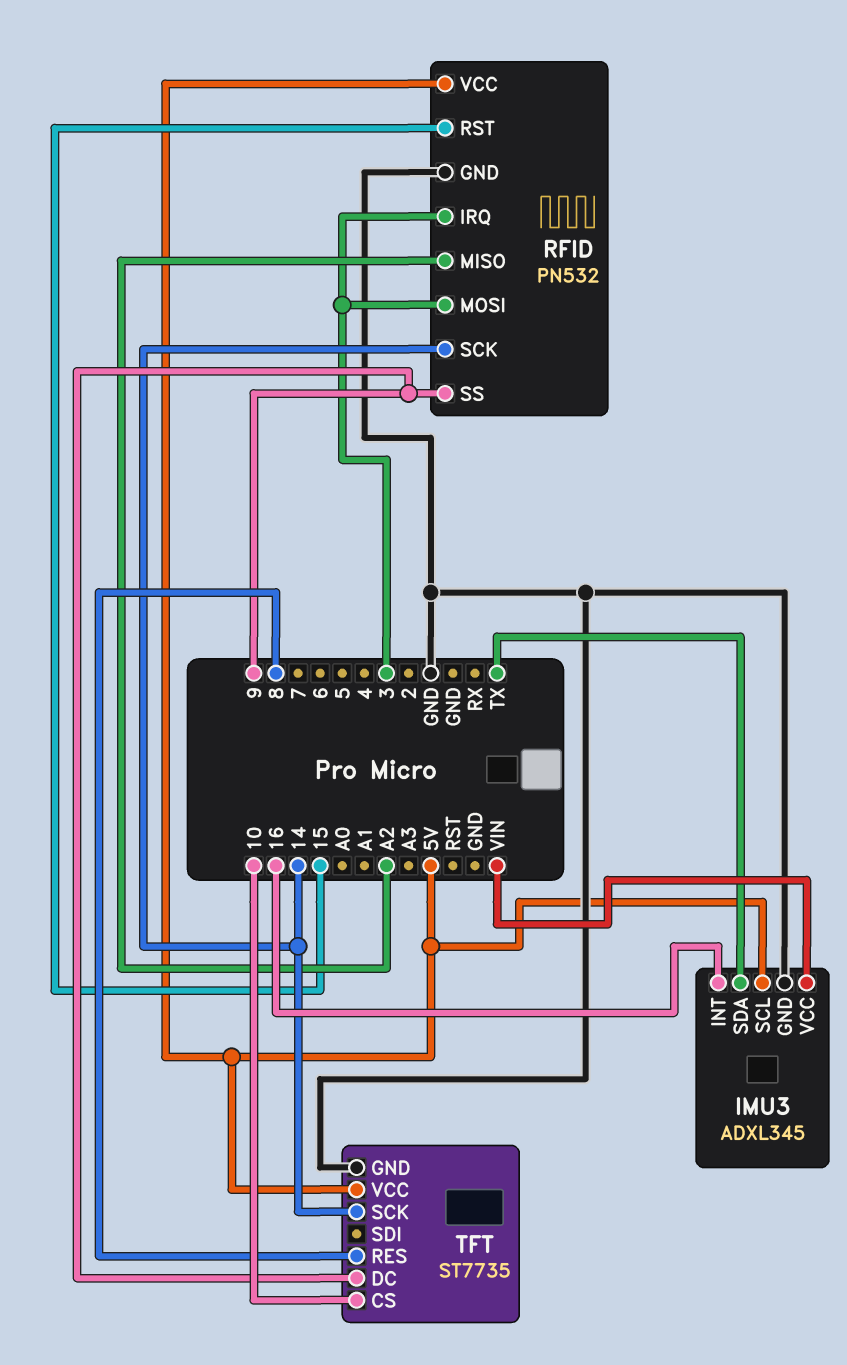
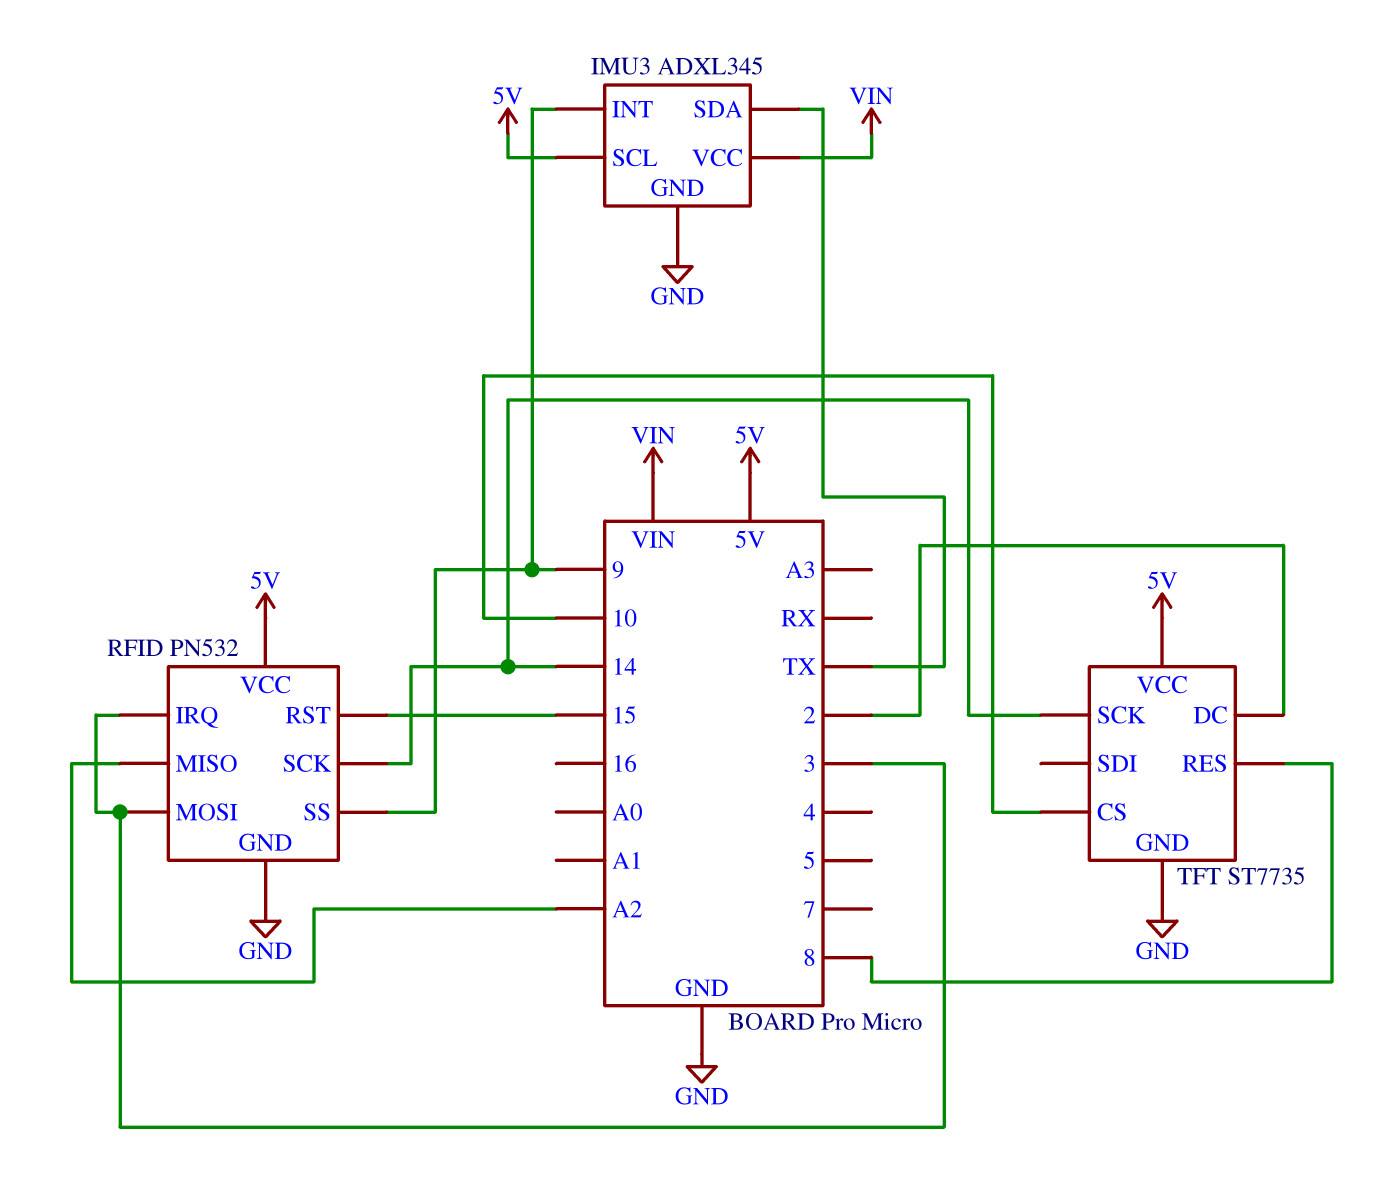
IMU3 pin INT: 16 -> 9
TFT pin DC: 9 -> 2

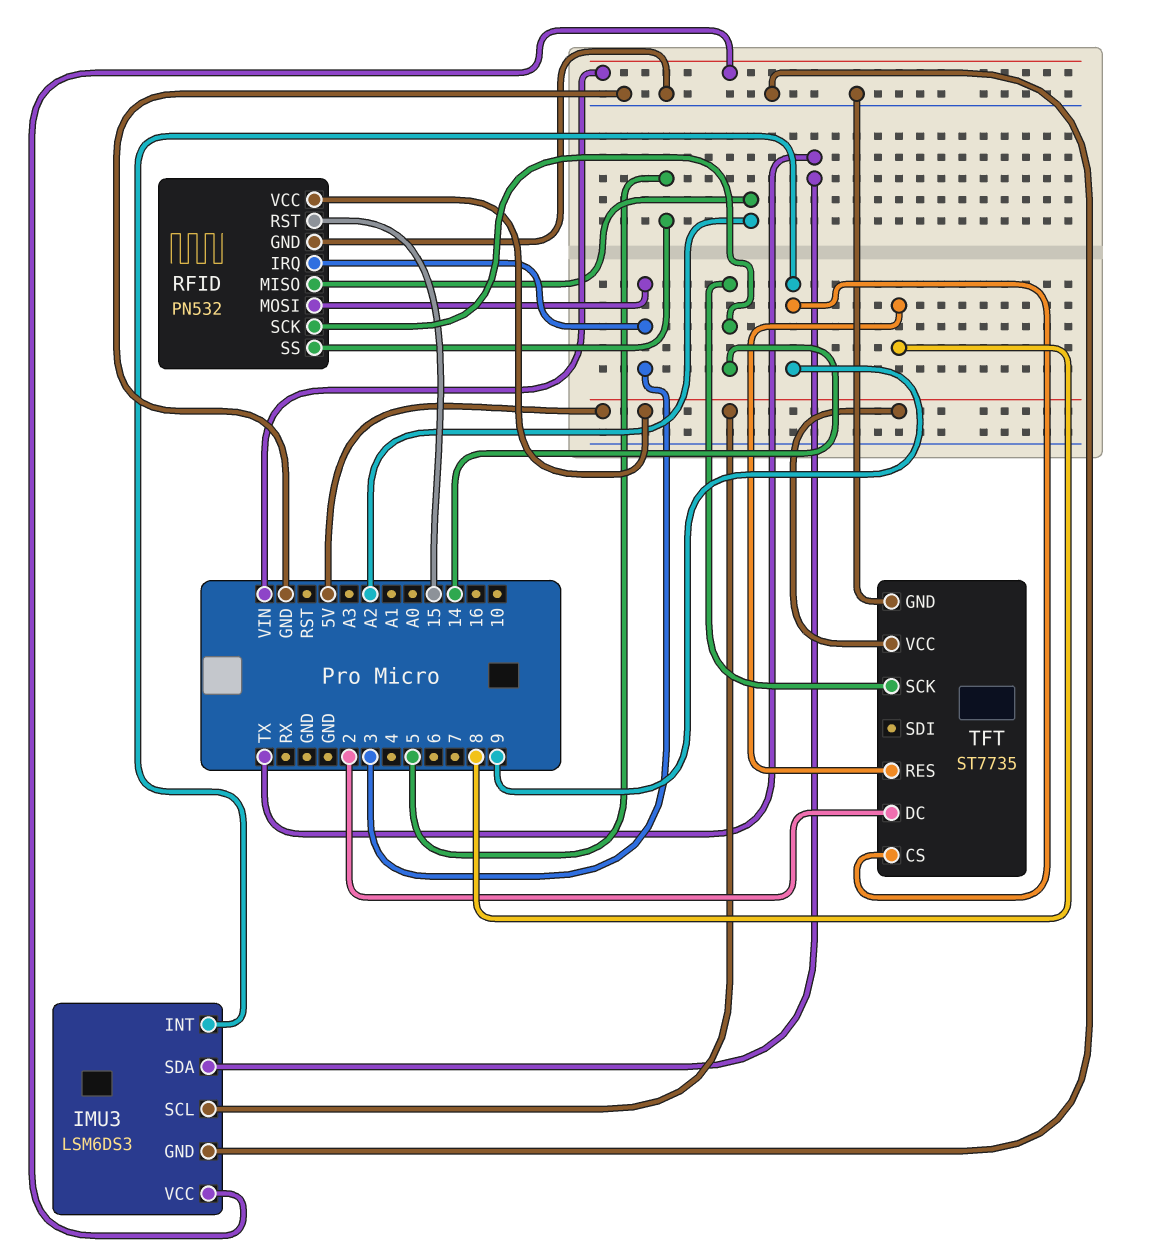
IMU3: ADXL345 -> LSM6DS3
RFID pin SS: 9 -> 5
TFT pin CS: 10 -> 9

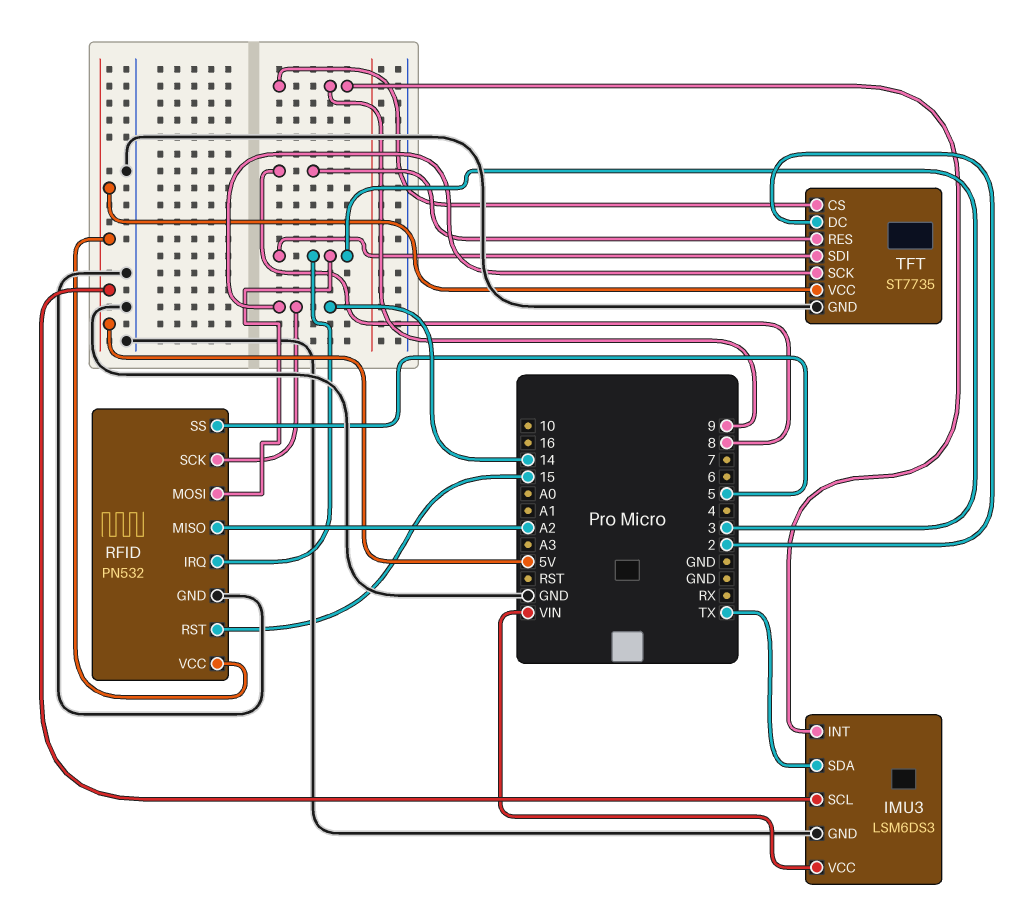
TFT pin SDI: none -> 3

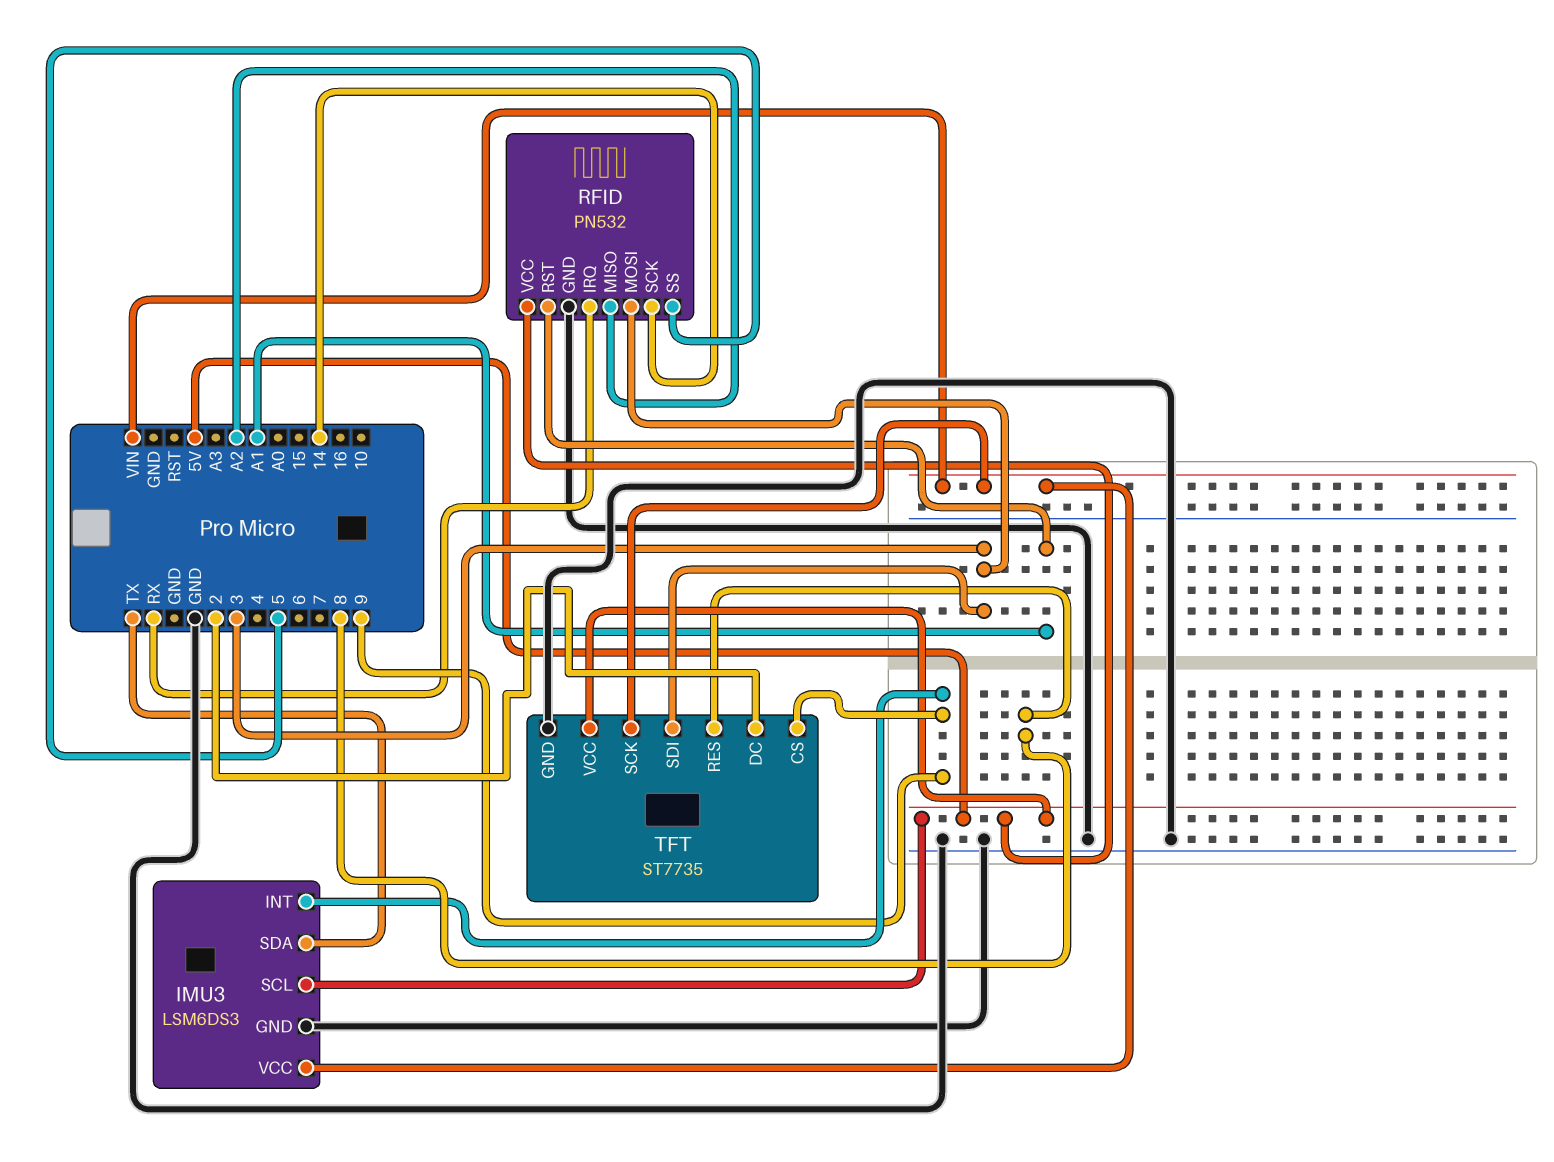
RFID pin IRQ: 3 -> RX
RFID pin RST: 15 -> A1
TFT pin SCK: 14 -> VIN

